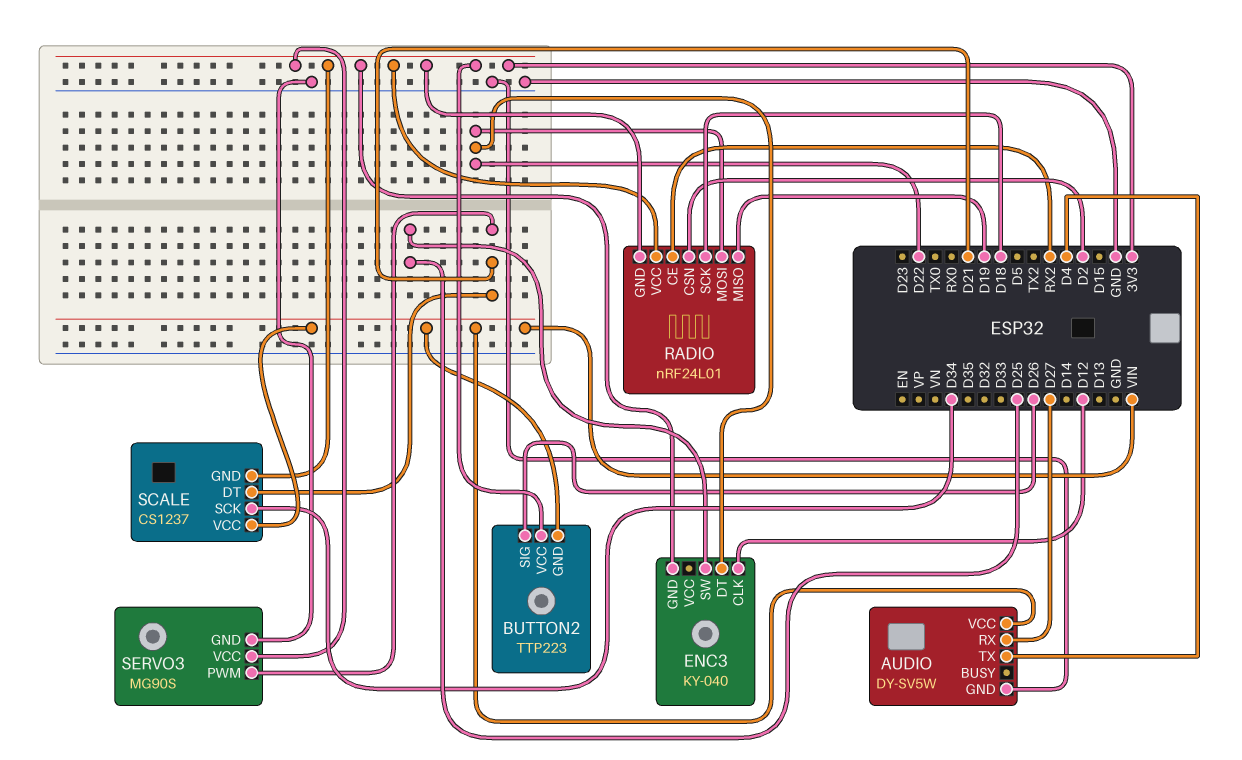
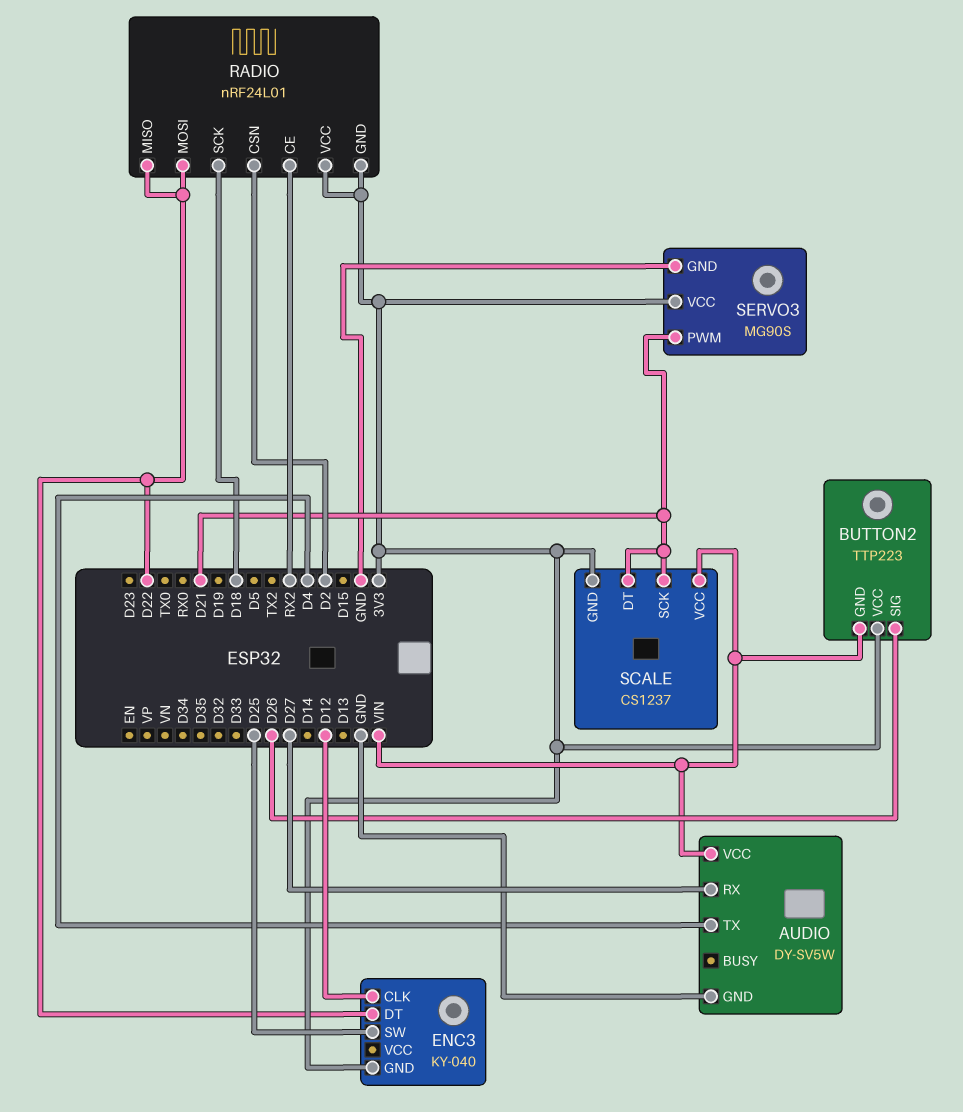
RADIO pin MISO: D19 -> D22
SCALE pin SCK: D34 -> D21

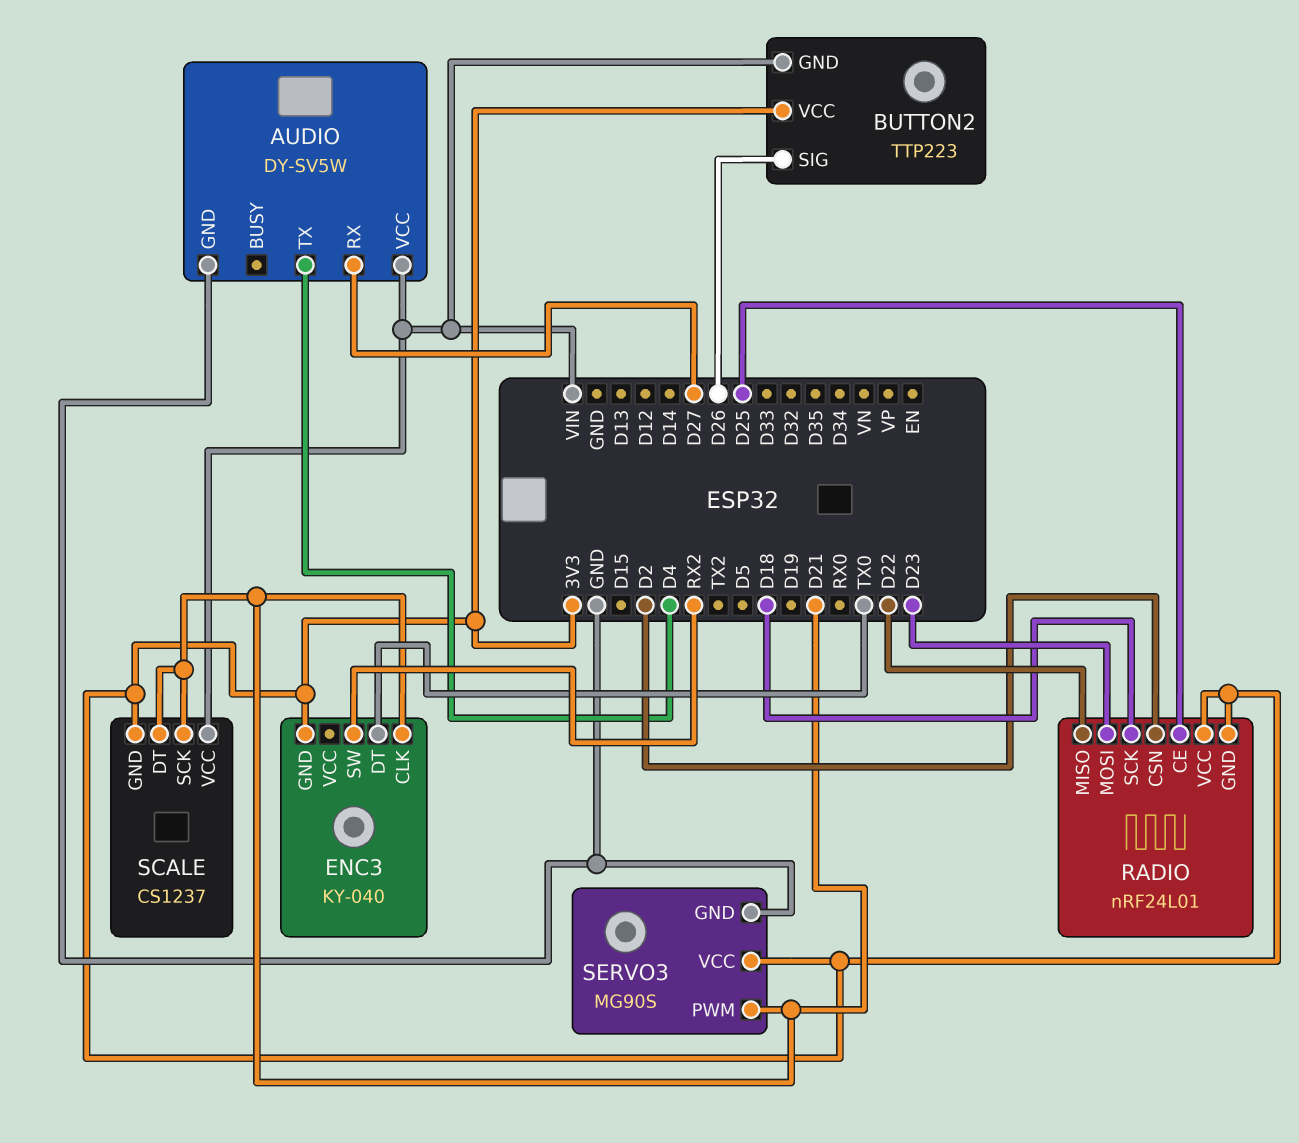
ENC3 pin CLK: D12 -> D21
ENC3 pin DT: D22 -> TX0
ENC3 pin SW: D25 -> RX2
RADIO pin CE: RX2 -> D25
RADIO pin MOSI: D22 -> D23

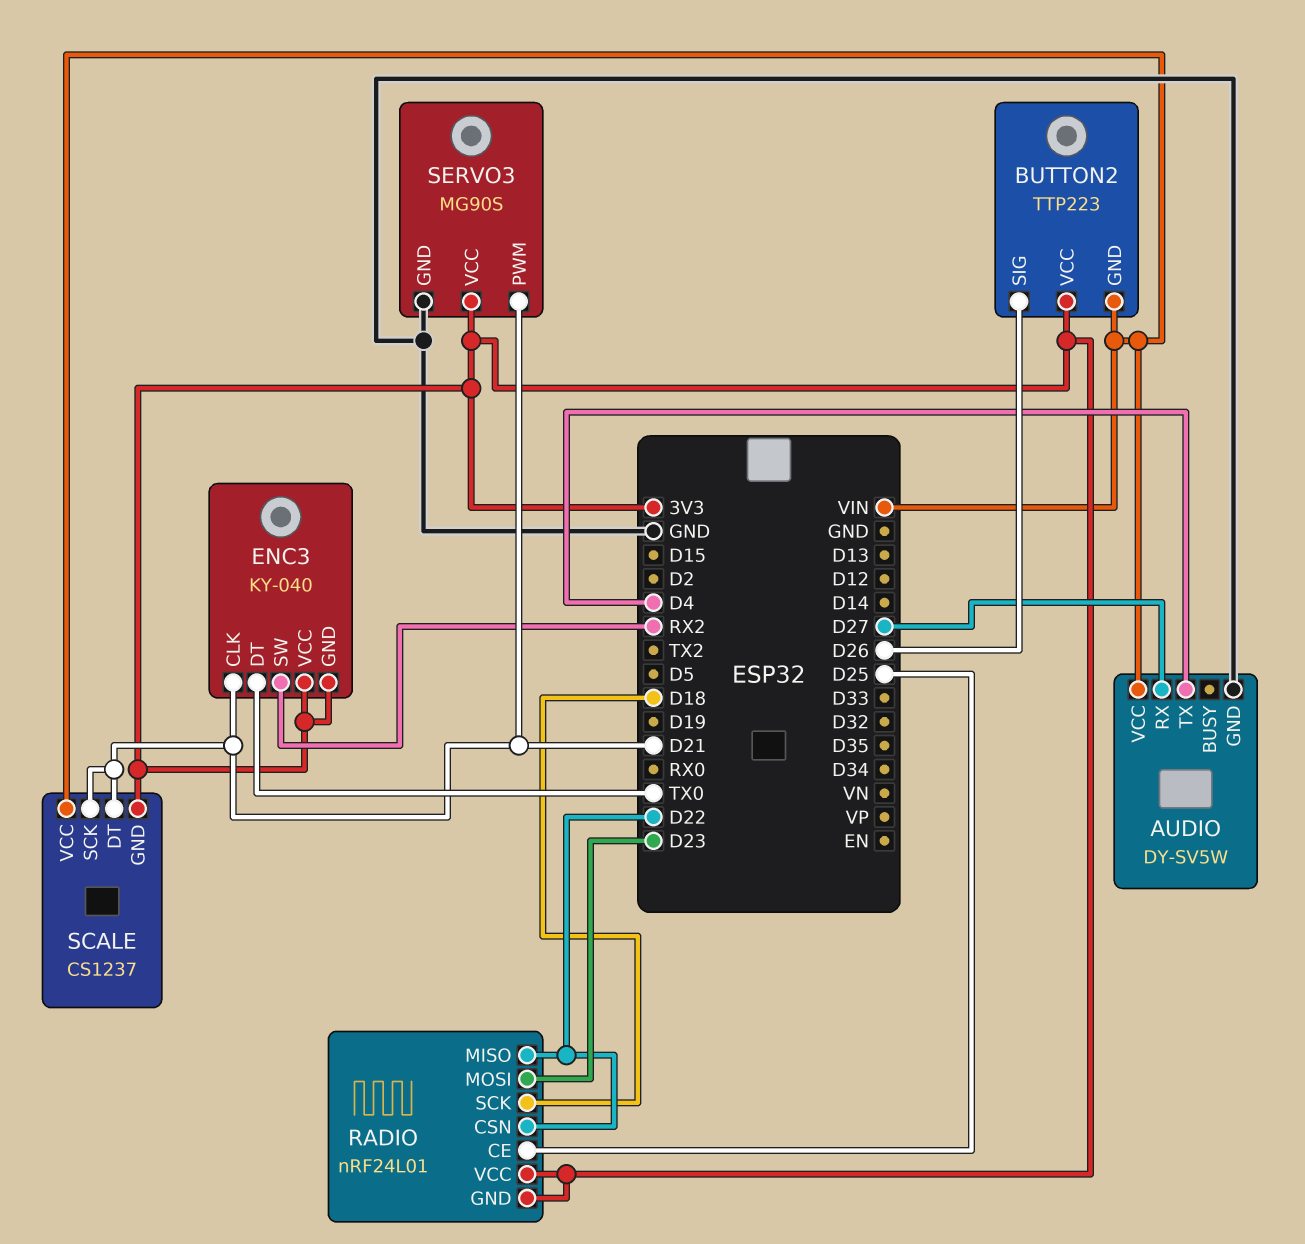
ENC3 pin VCC: none -> 3V3
RADIO pin CSN: D2 -> D22

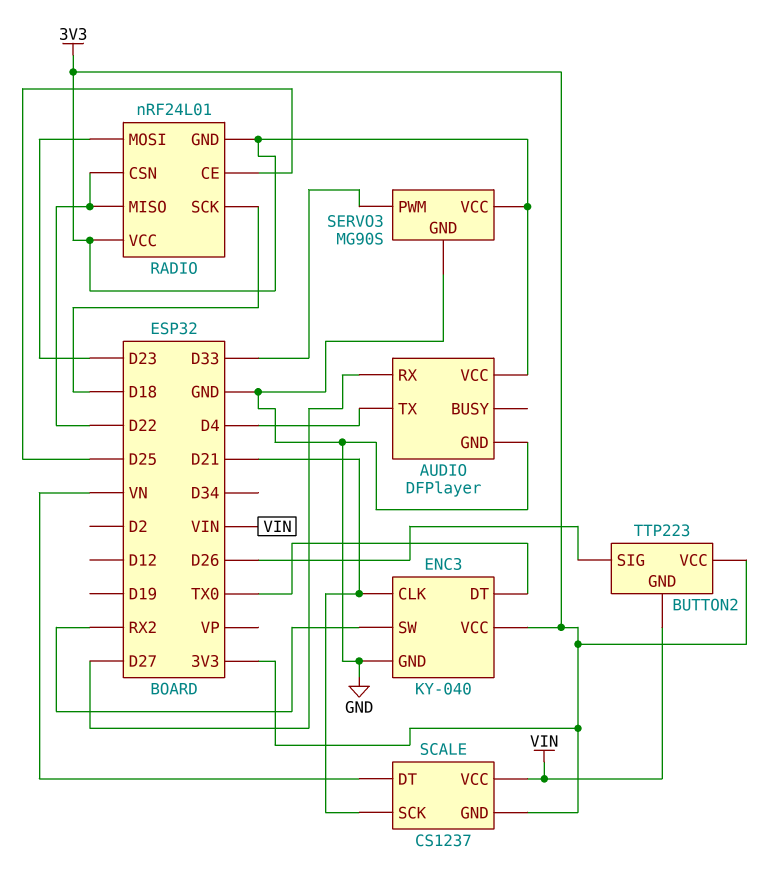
AUDIO: DY-SV5W -> DFPlayer
AUDIO pin VCC: VIN -> 3V3
ENC3 pin GND: 3V3 -> GND
SCALE pin DT: D21 -> VN
SERVO3 pin PWM: D21 -> D33

